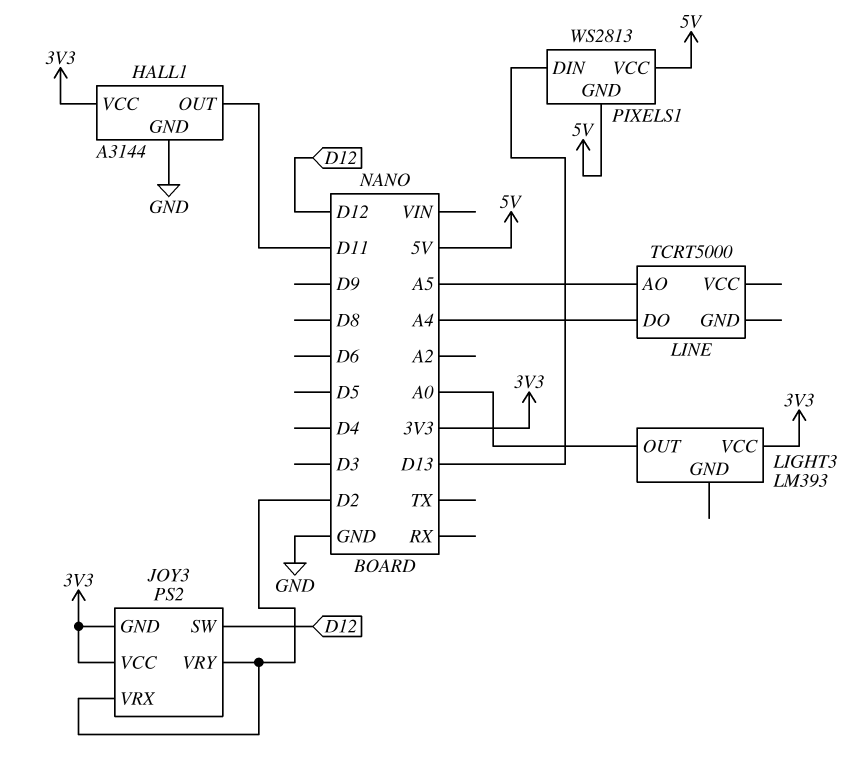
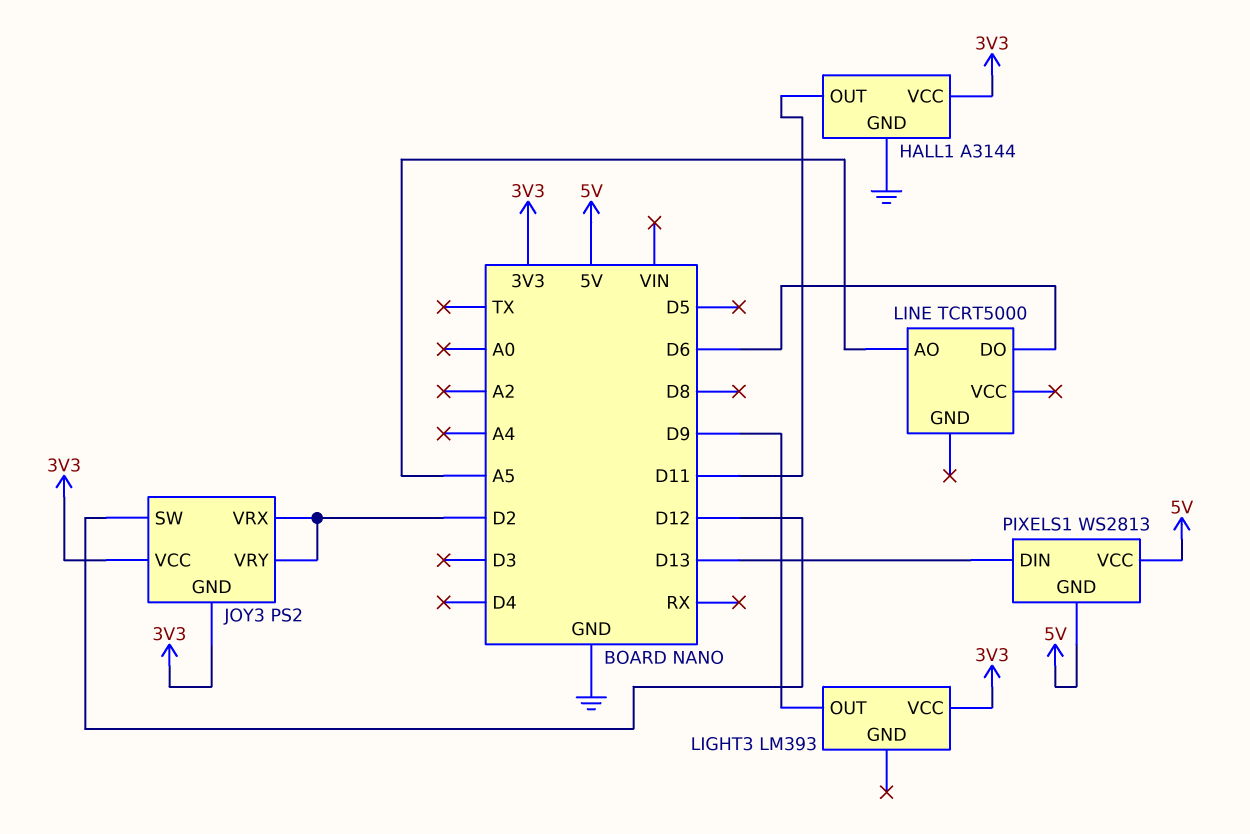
LIGHT3 pin OUT: A0 -> D9
LINE pin DO: A4 -> D6

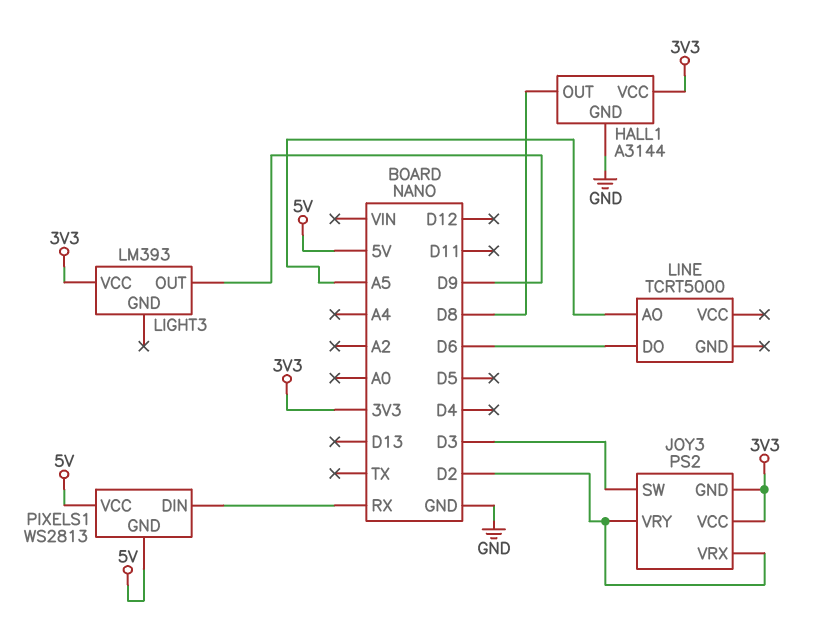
HALL1 pin OUT: D11 -> D8
JOY3 pin SW: D12 -> D3
PIXELS1 pin DIN: D13 -> RX

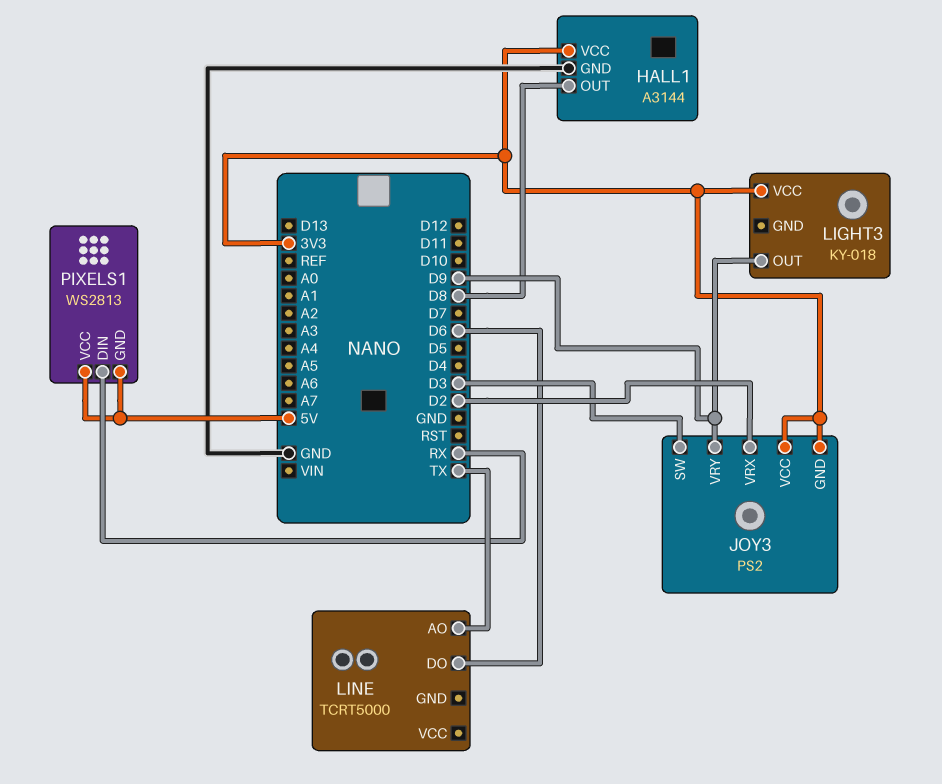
JOY3 pin VRY: D2 -> D9
LIGHT3: LM393 -> KY-018
LINE pin AO: A5 -> TX

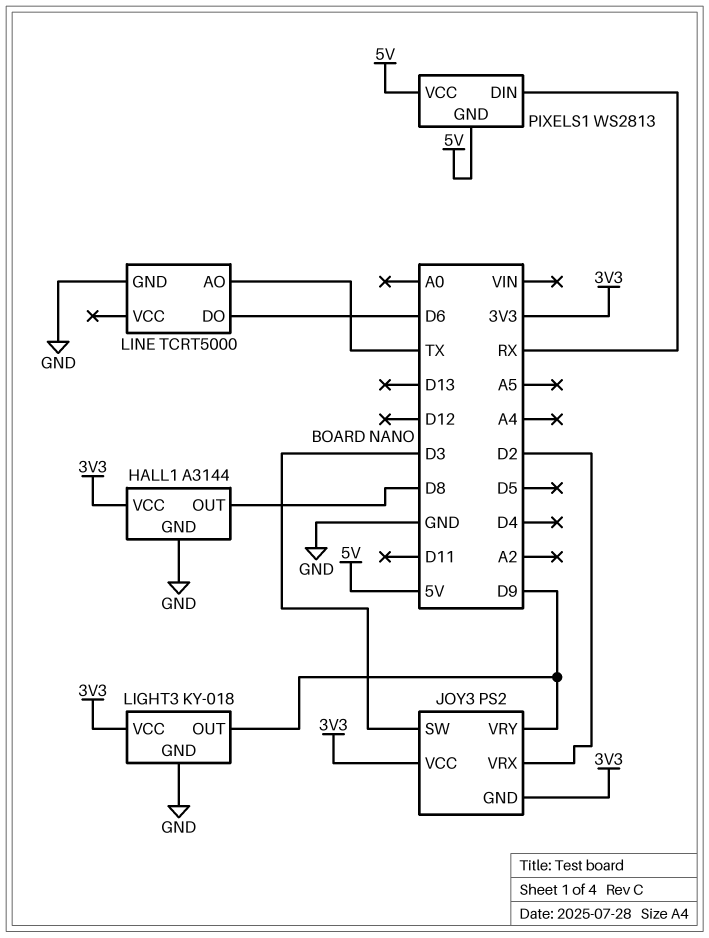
LIGHT3 pin GND: none -> GND
LINE pin GND: none -> GND

